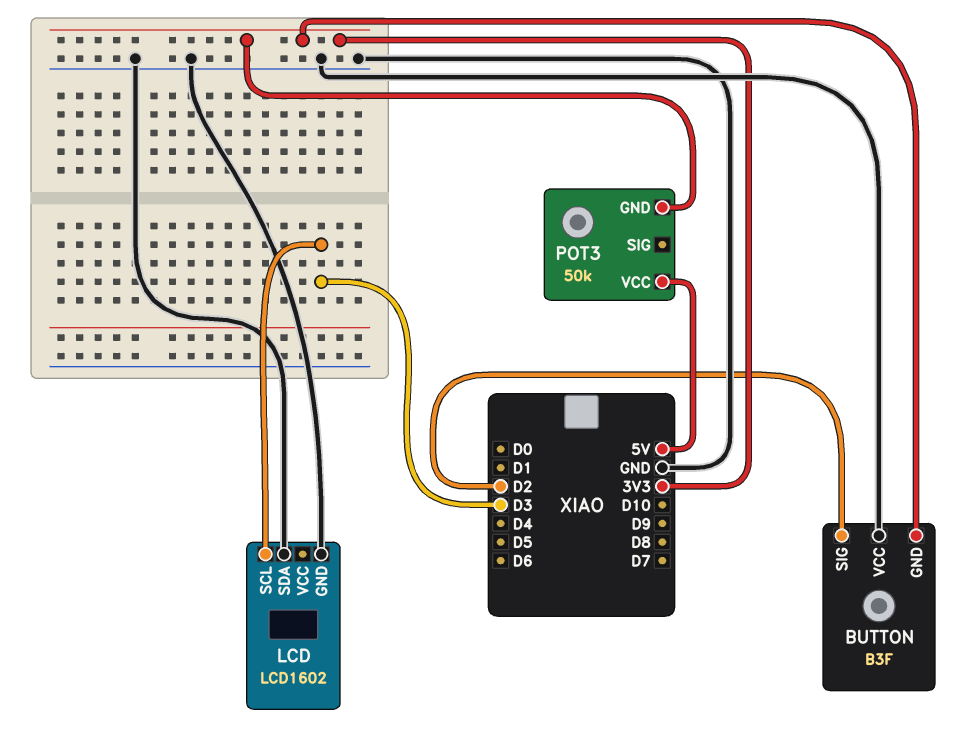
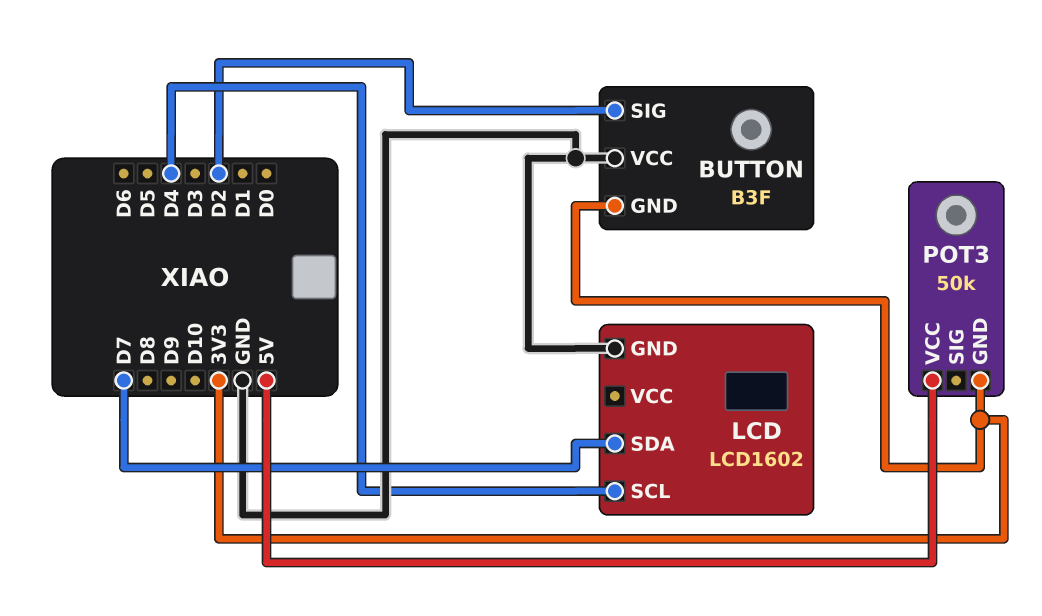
LCD pin SCL: D3 -> D4
LCD pin SDA: GND -> D7

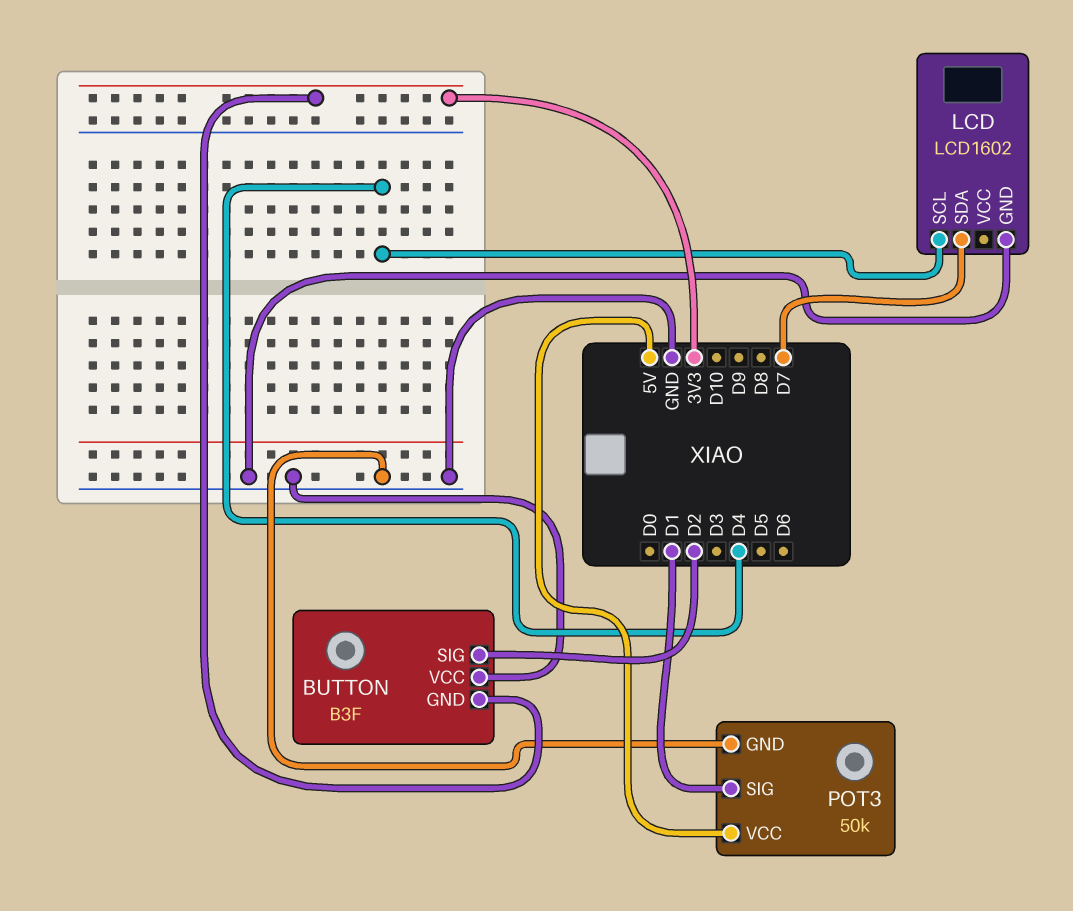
POT3 pin GND: 3V3 -> GND
POT3 pin SIG: none -> D1

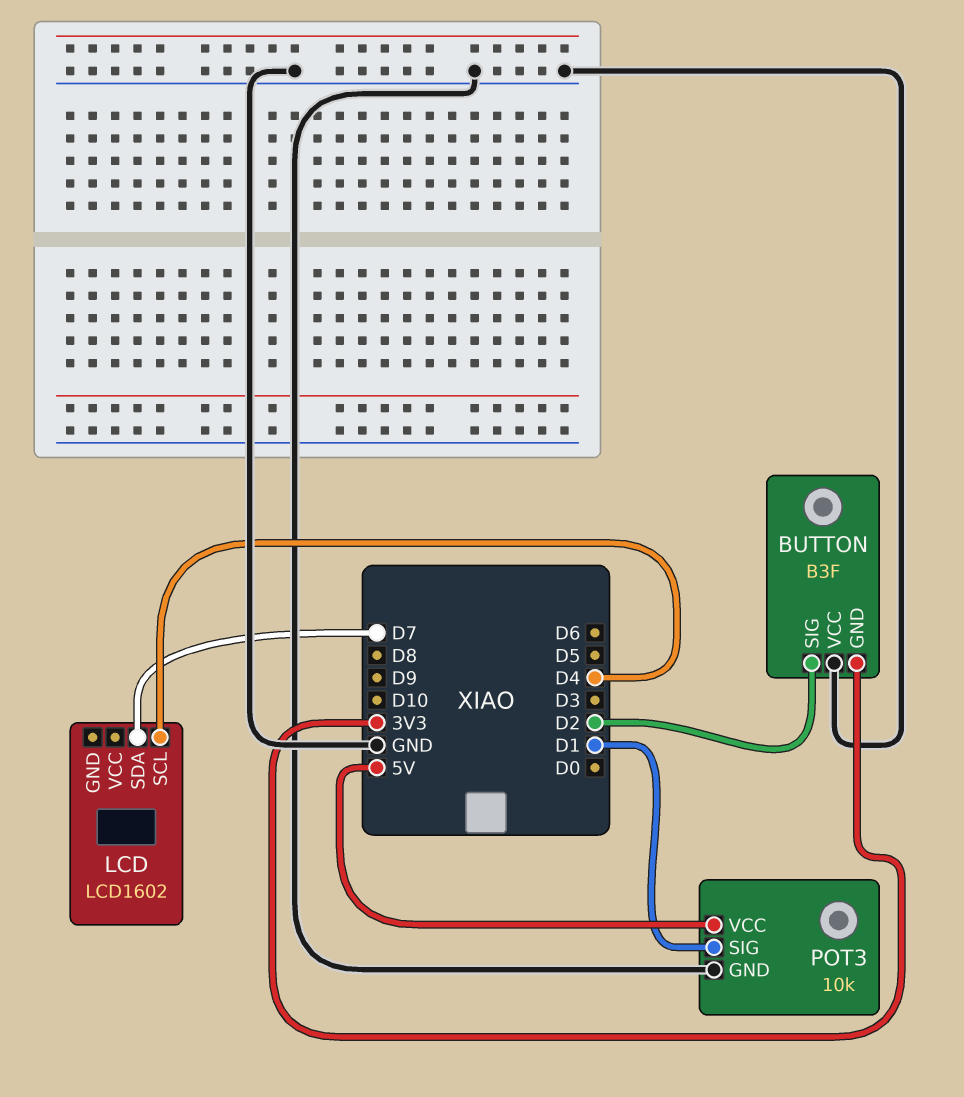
LCD pin GND: GND -> none
POT3: 50k -> 10k

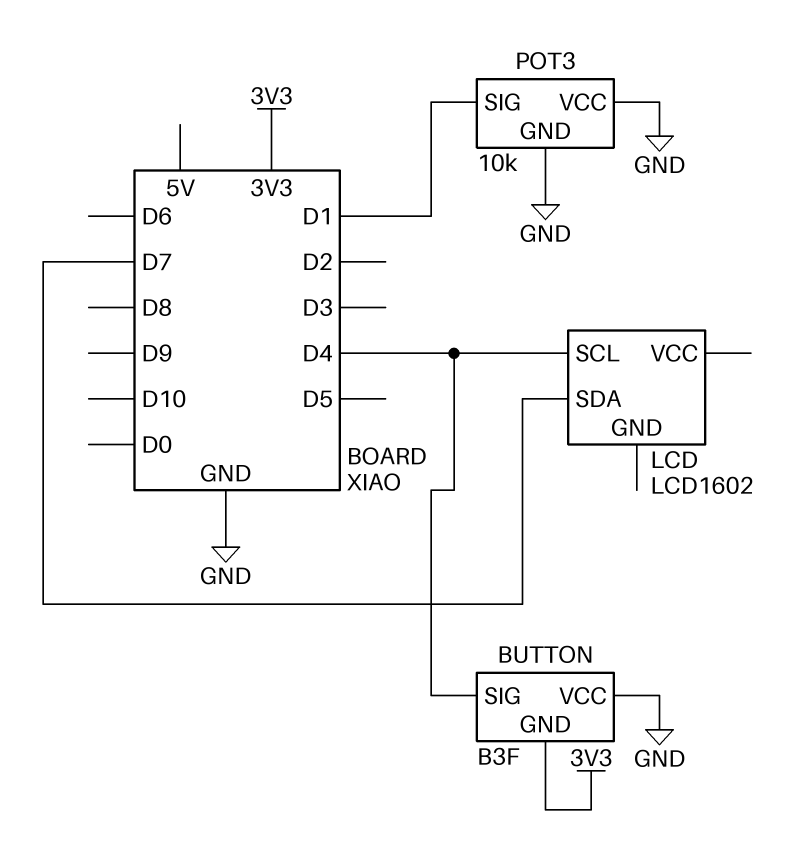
BUTTON pin SIG: D2 -> D4
POT3 pin VCC: 5V -> GND

